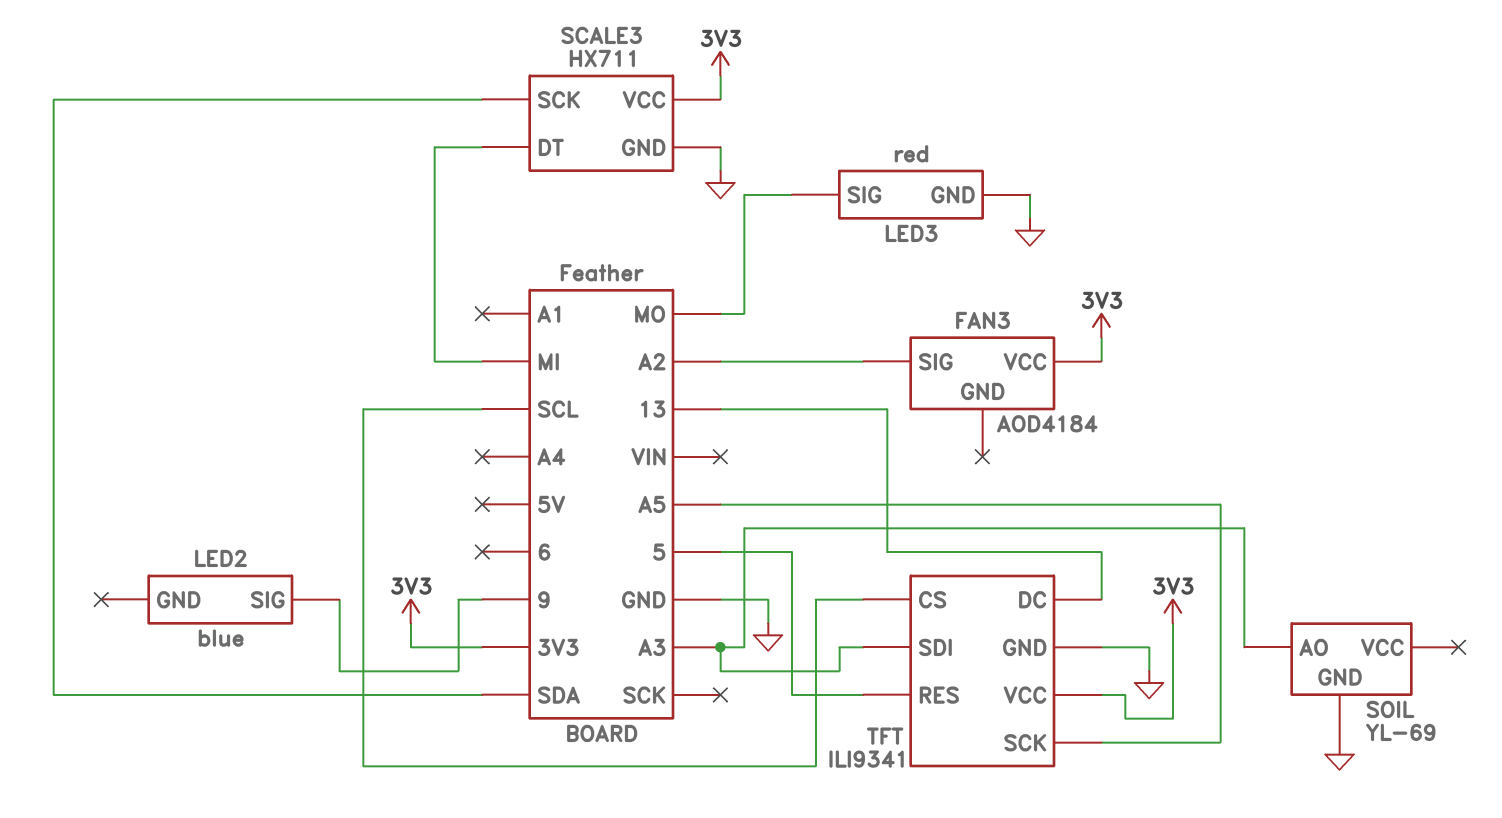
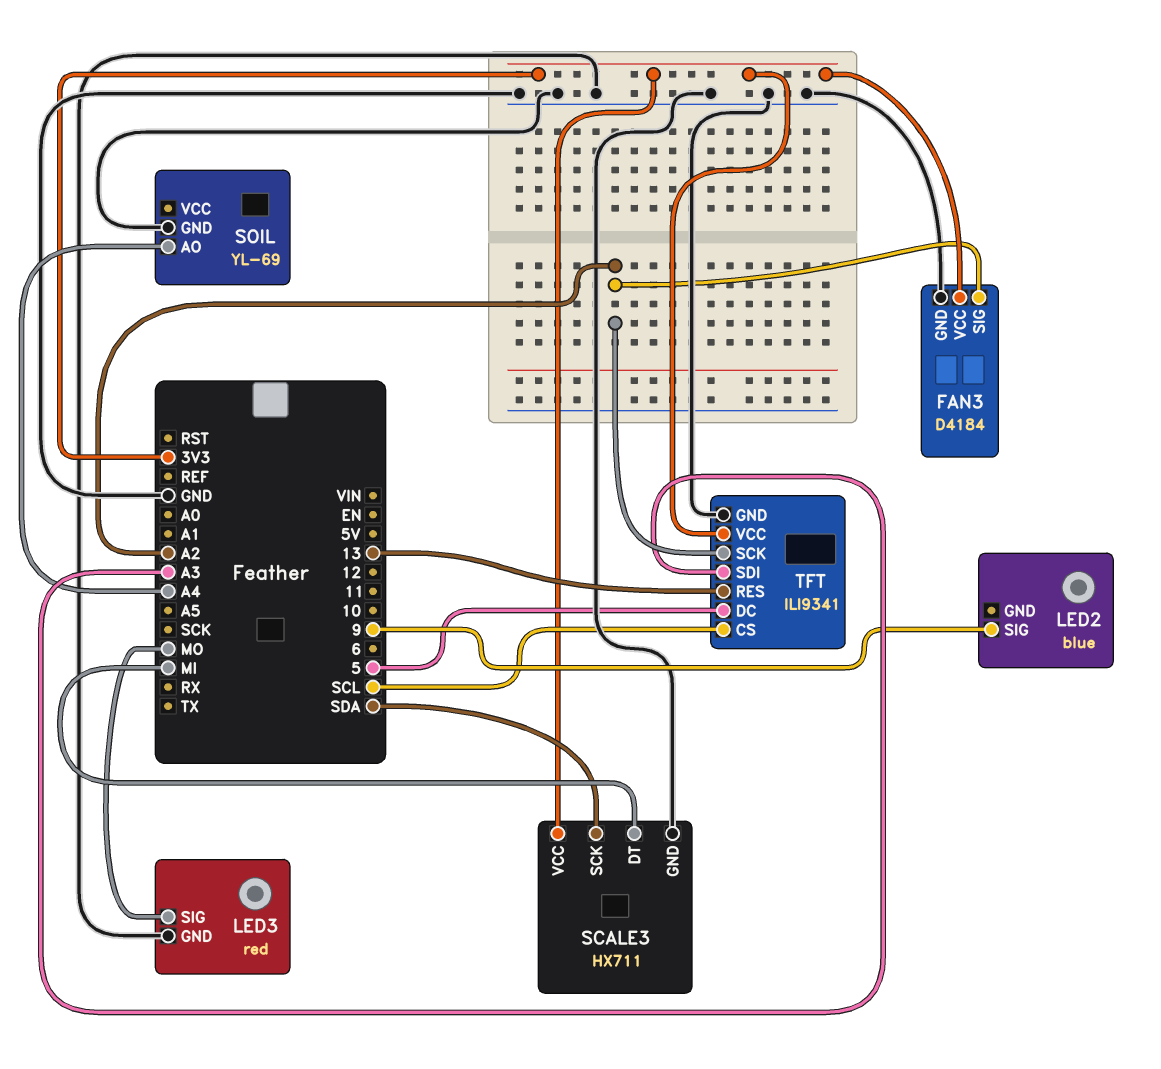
FAN3: AOD4184 -> D4184
FAN3 pin GND: none -> GND
SOIL pin AO: A3 -> A4
TFT pin DC: 13 -> 5
TFT pin RES: 5 -> 13
TFT pin SCK: A5 -> A2

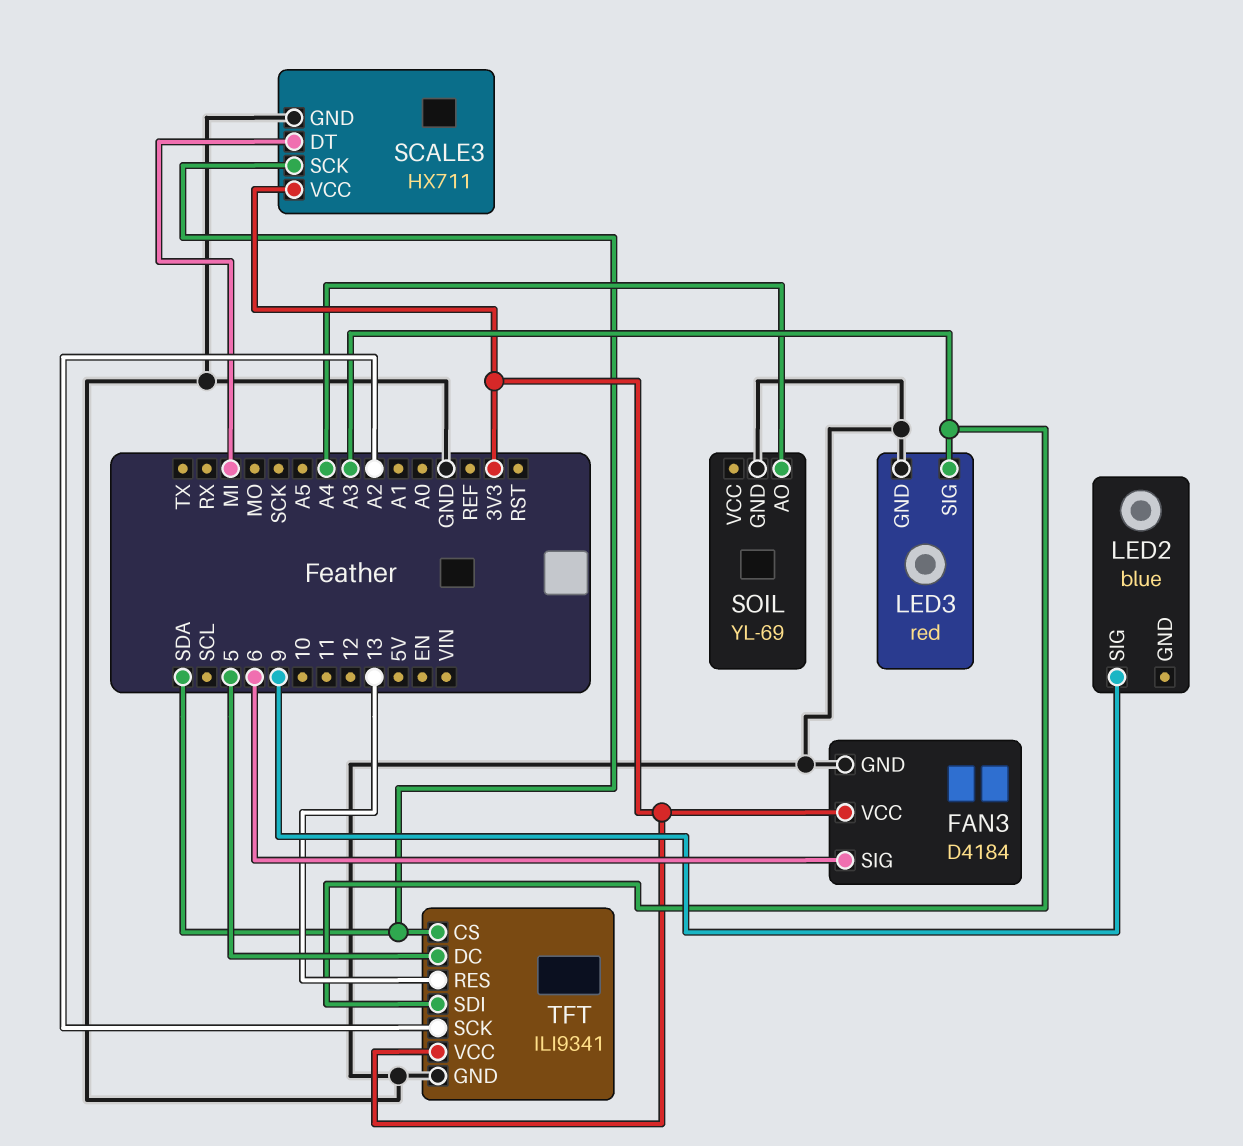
FAN3 pin SIG: A2 -> 6
LED3 pin SIG: MO -> A3
TFT pin CS: SCL -> SDA

